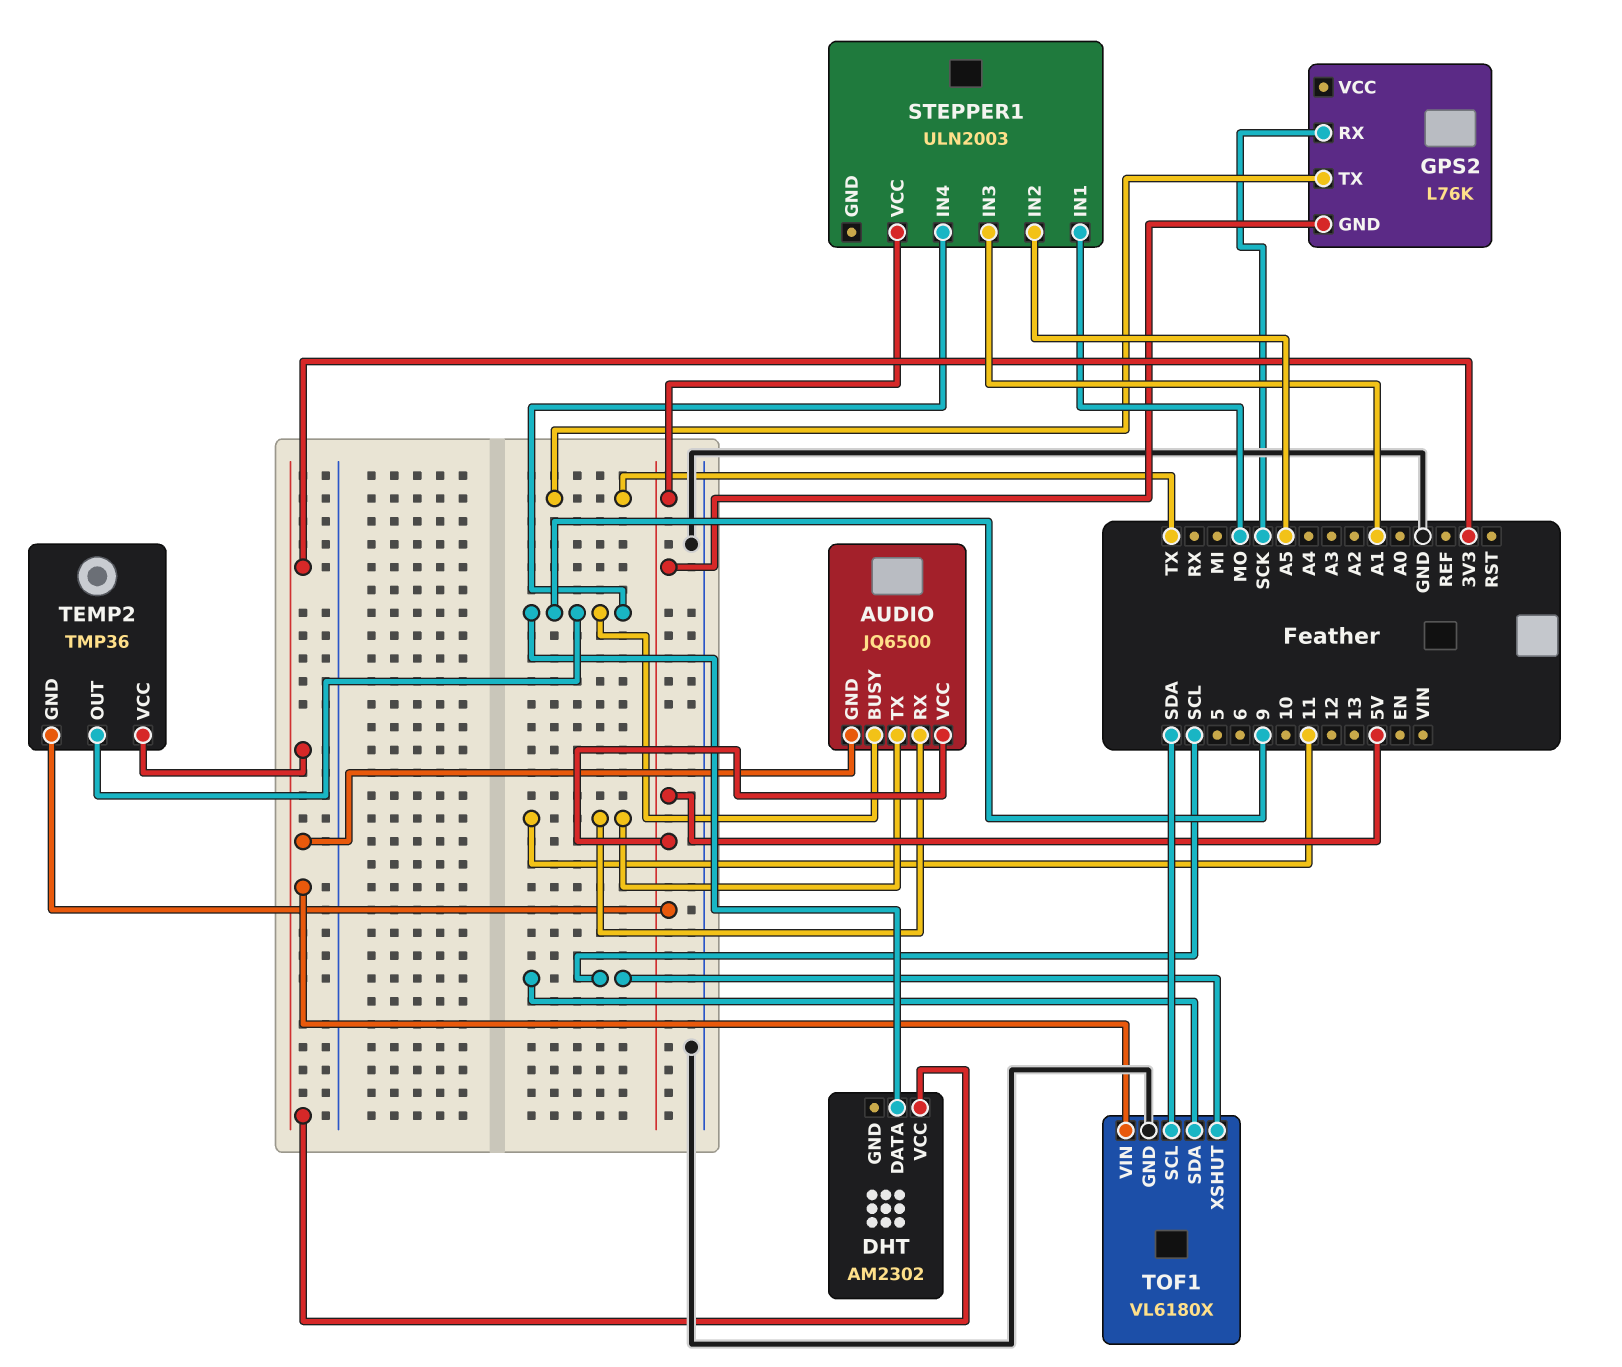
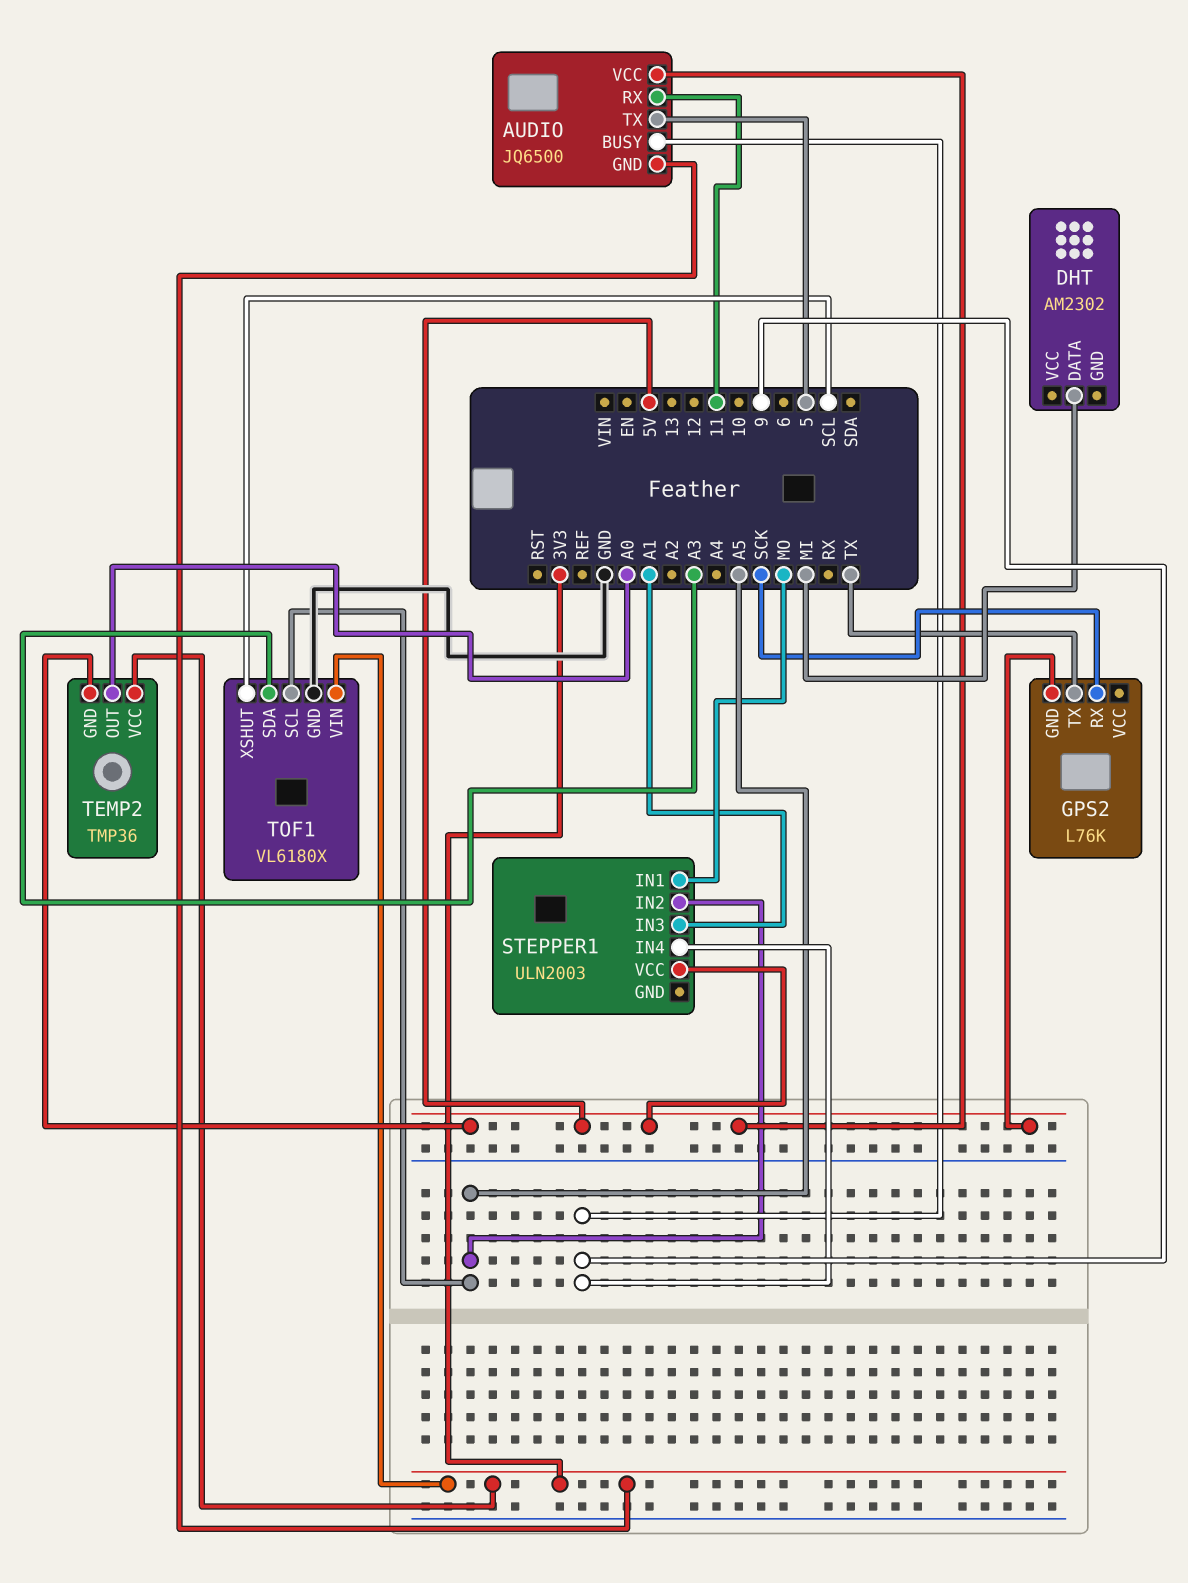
AUDIO pin TX: 11 -> 5
DHT pin DATA: 9 -> MI
DHT pin VCC: 3V3 -> none
TEMP2 pin OUT: 9 -> A0
TOF1 pin SCL: SDA -> A5
TOF1 pin SDA: SCL -> A3

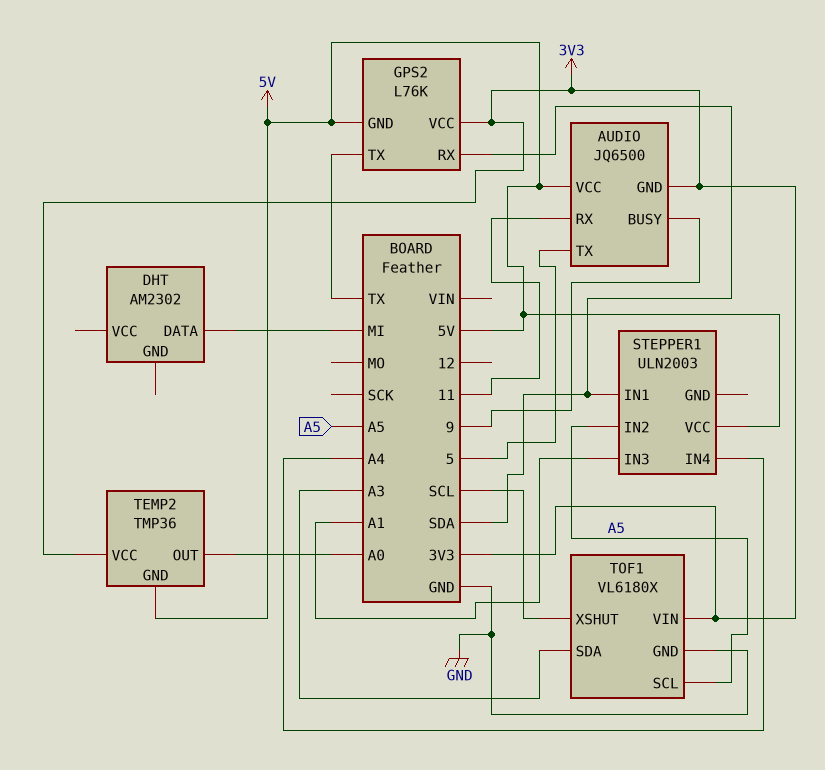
GPS2 pin RX: SCK -> SDA
GPS2 pin VCC: none -> 3V3
STEPPER1 pin IN1: MO -> SDA
STEPPER1 pin IN4: 9 -> A4

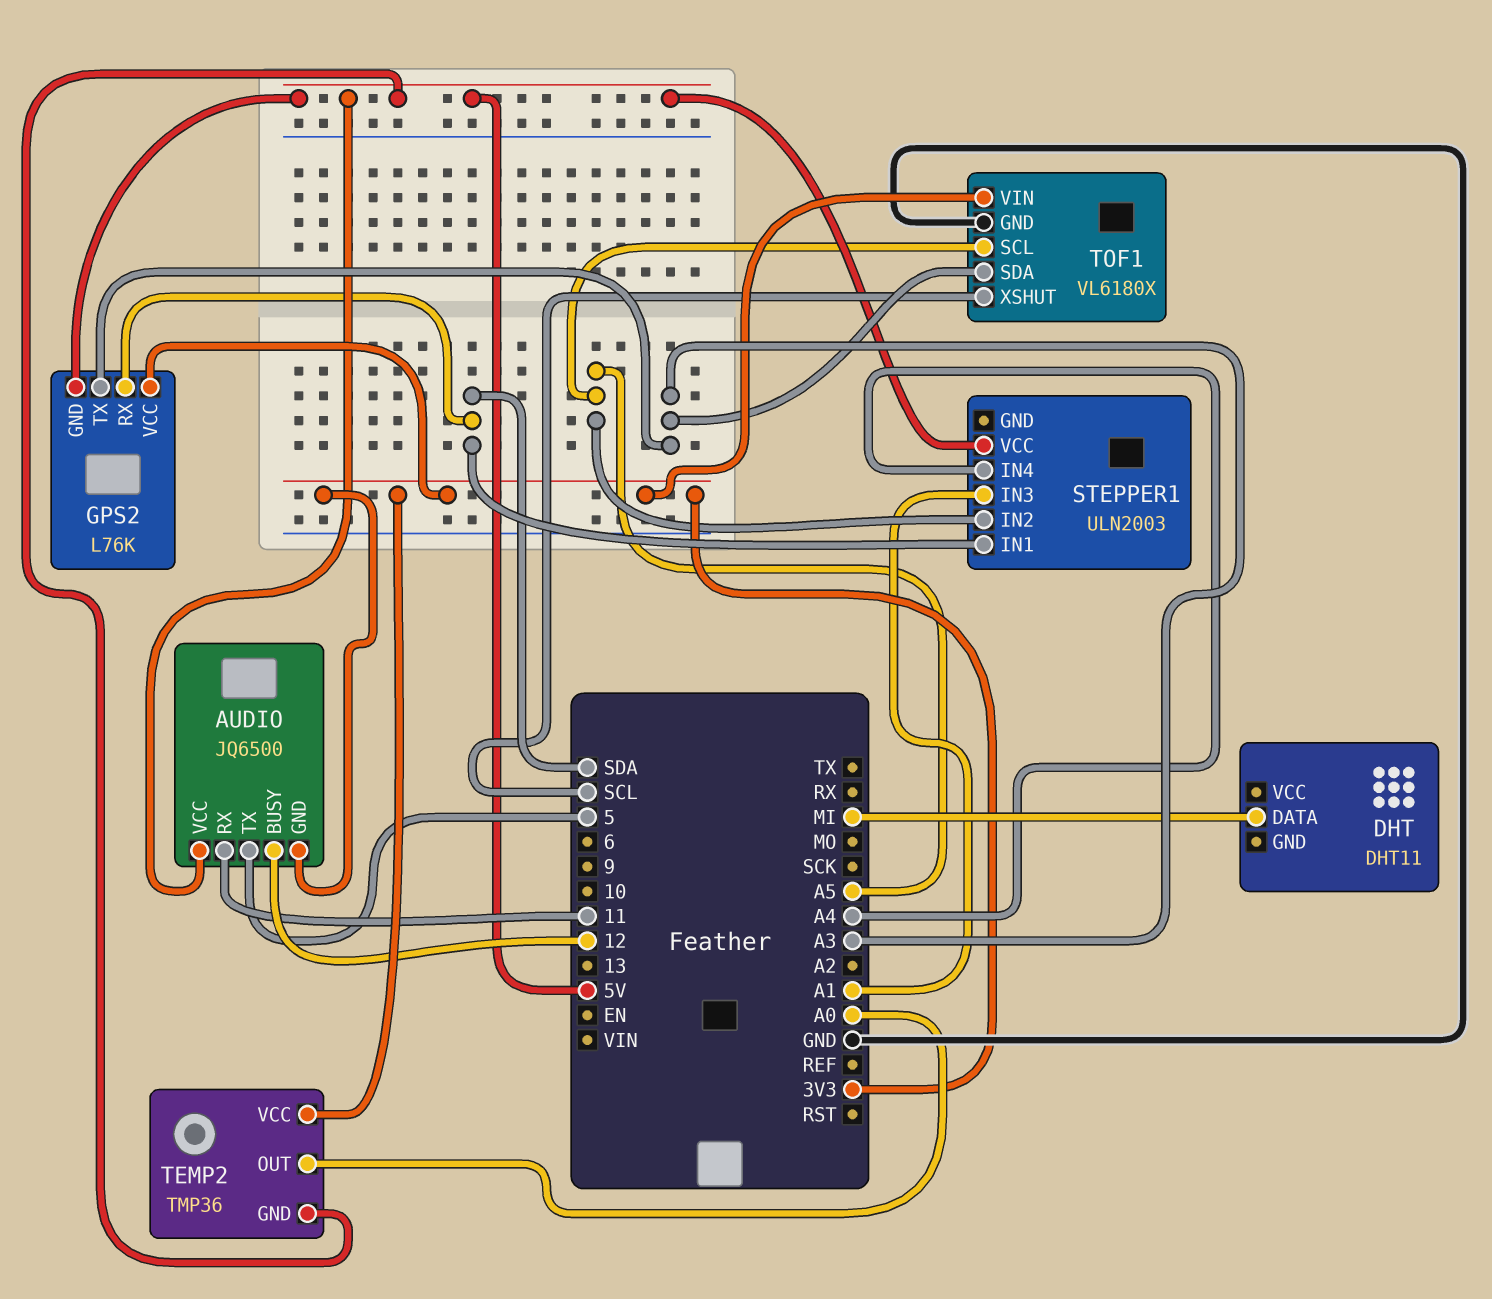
AUDIO pin BUSY: 9 -> 12
DHT: AM2302 -> DHT11
GPS2 pin TX: TX -> A3

